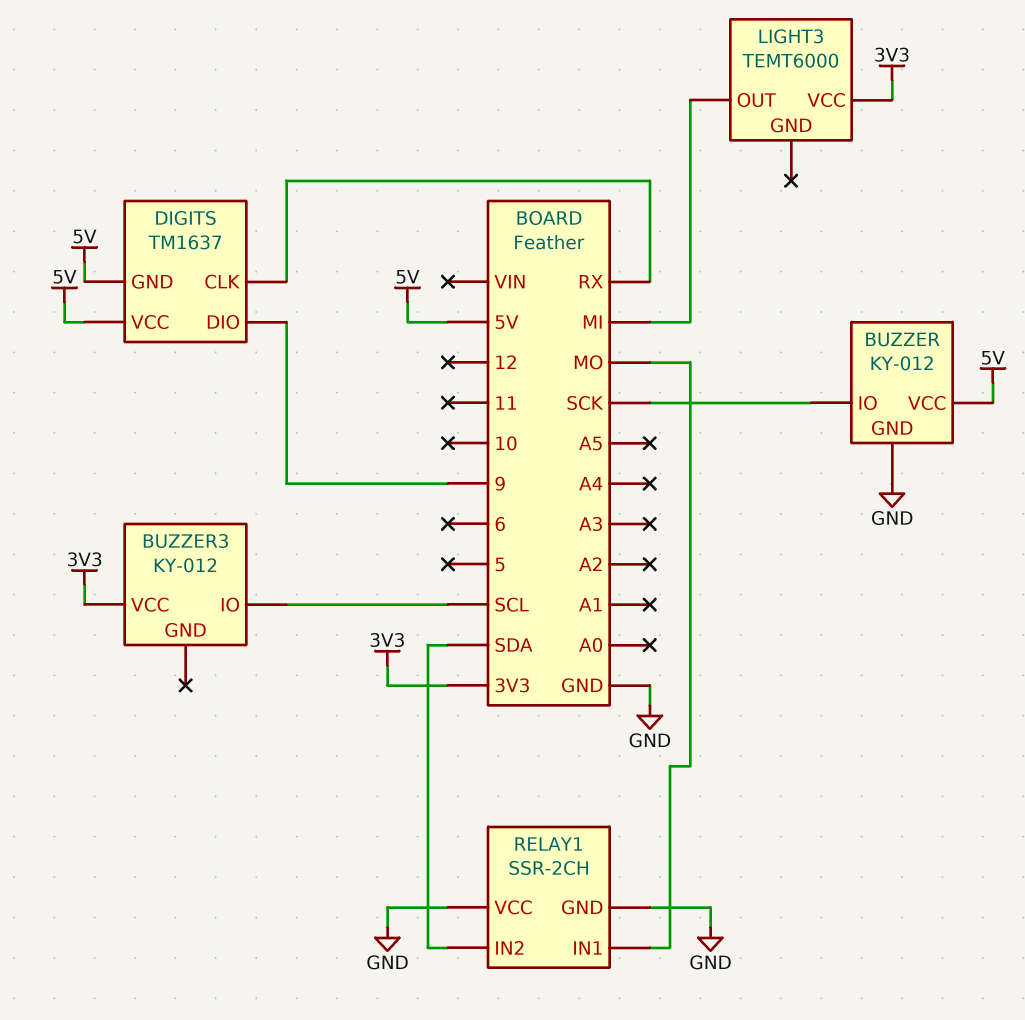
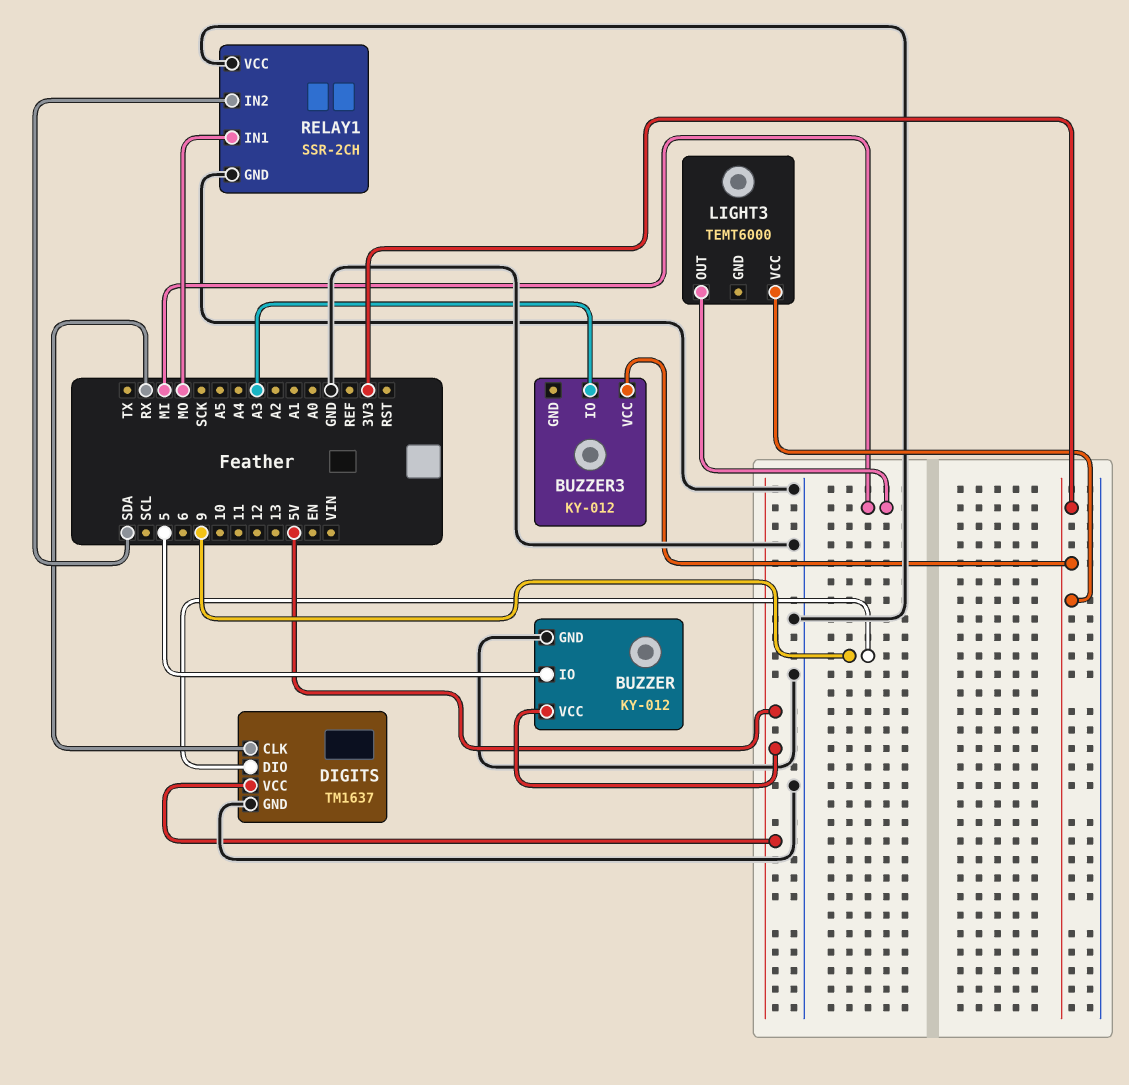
BUZZER pin IO: SCK -> 5
BUZZER3 pin IO: SCL -> A3
DIGITS pin GND: 5V -> GND

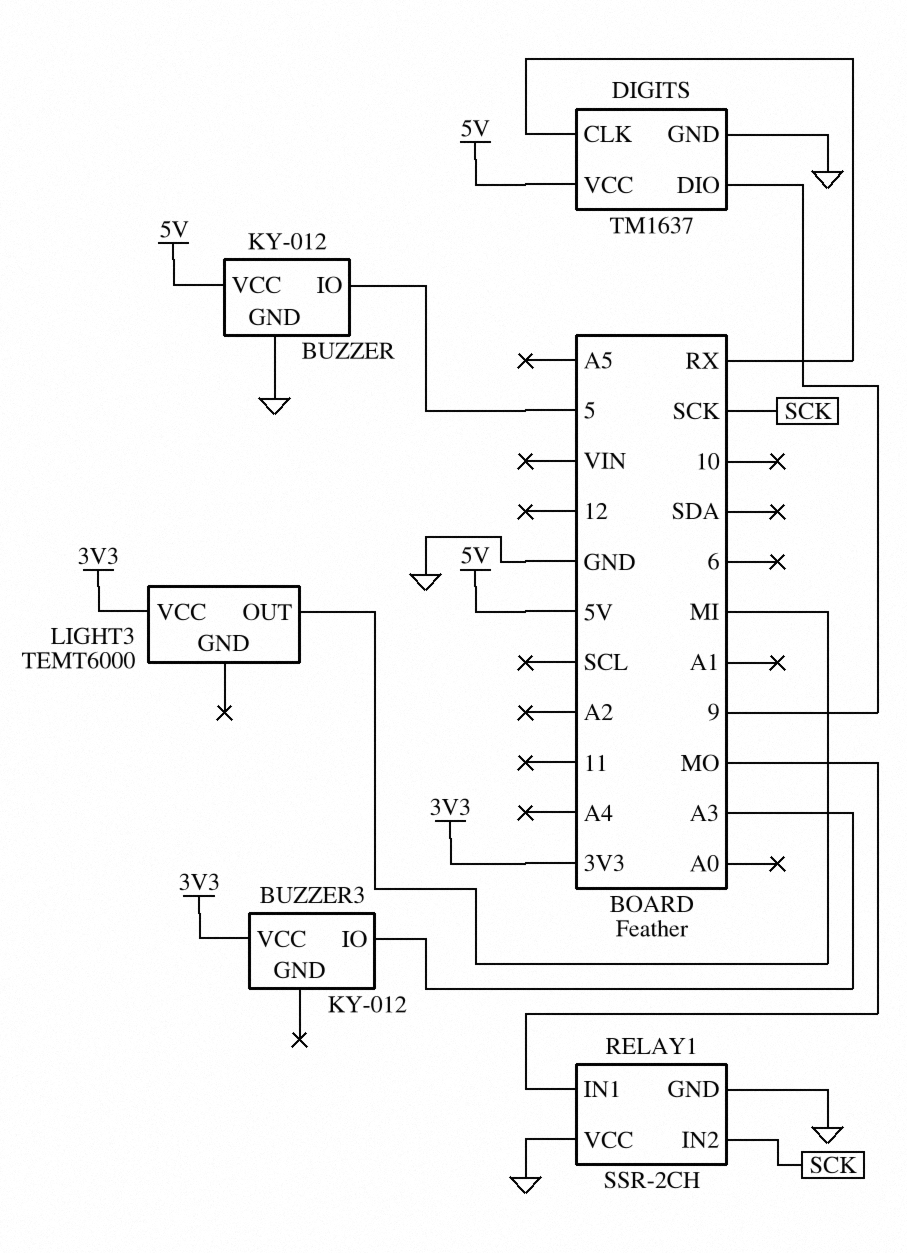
RELAY1 pin IN2: SDA -> SCK

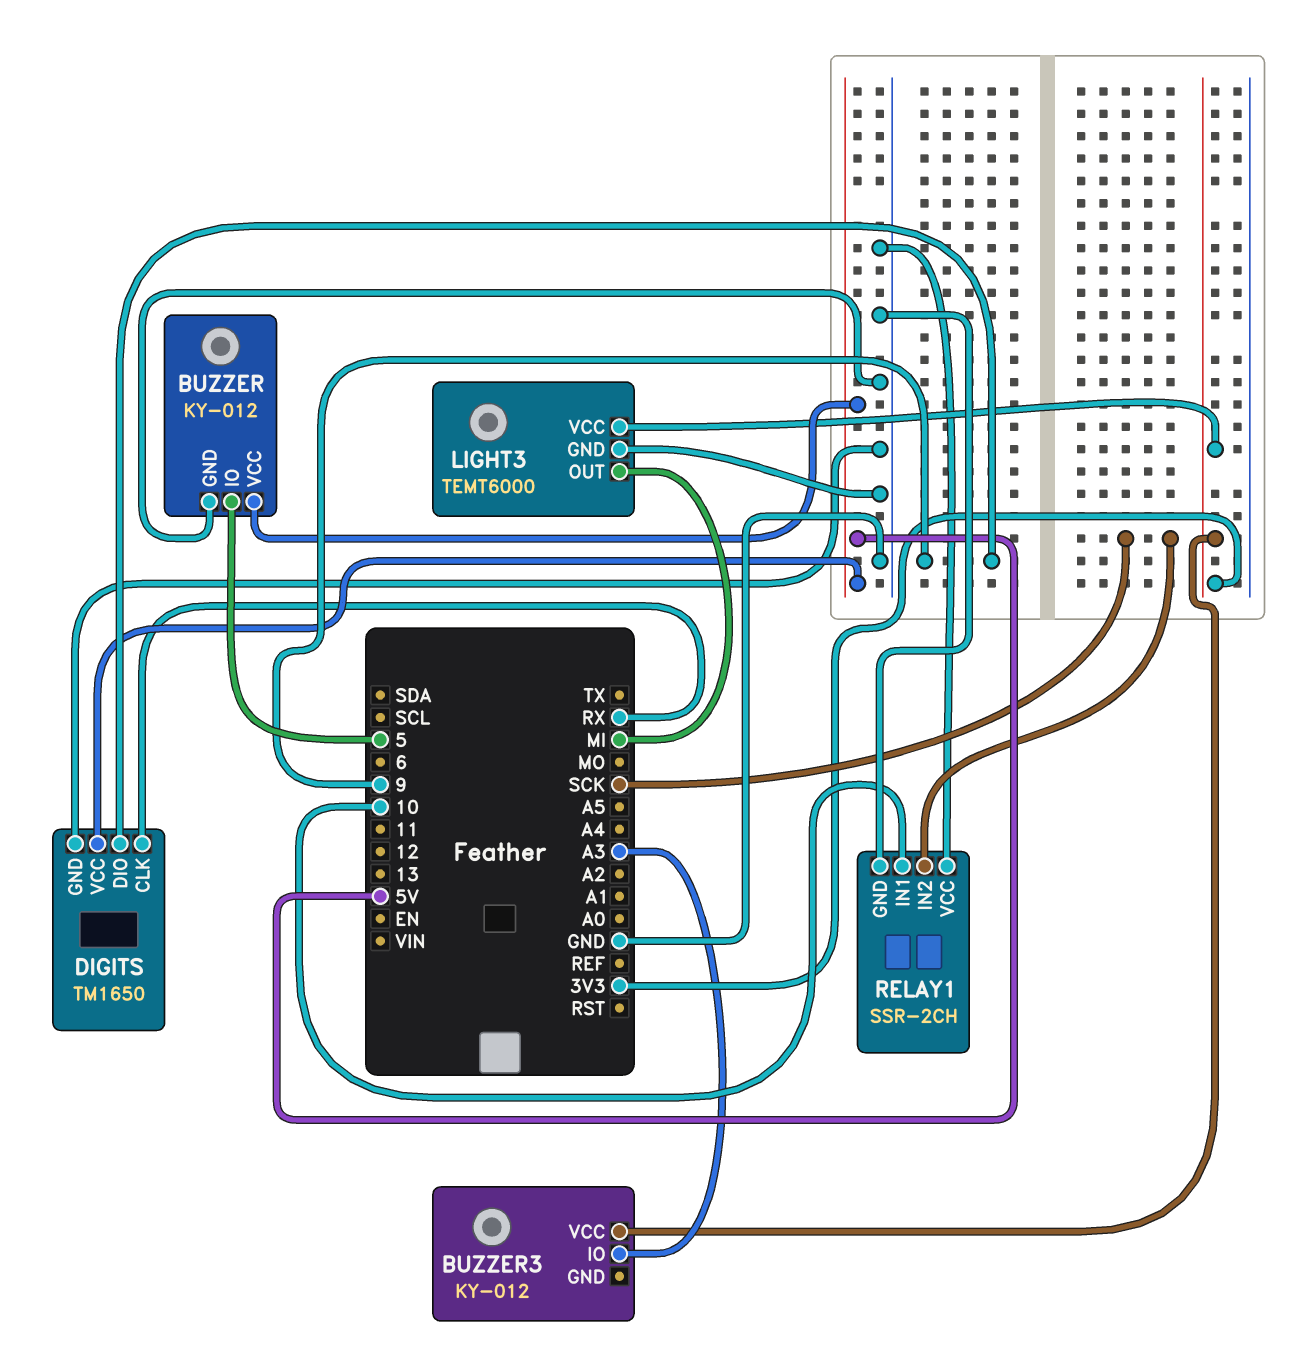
DIGITS: TM1637 -> TM1650
LIGHT3 pin GND: none -> GND
RELAY1 pin IN1: MO -> 10

